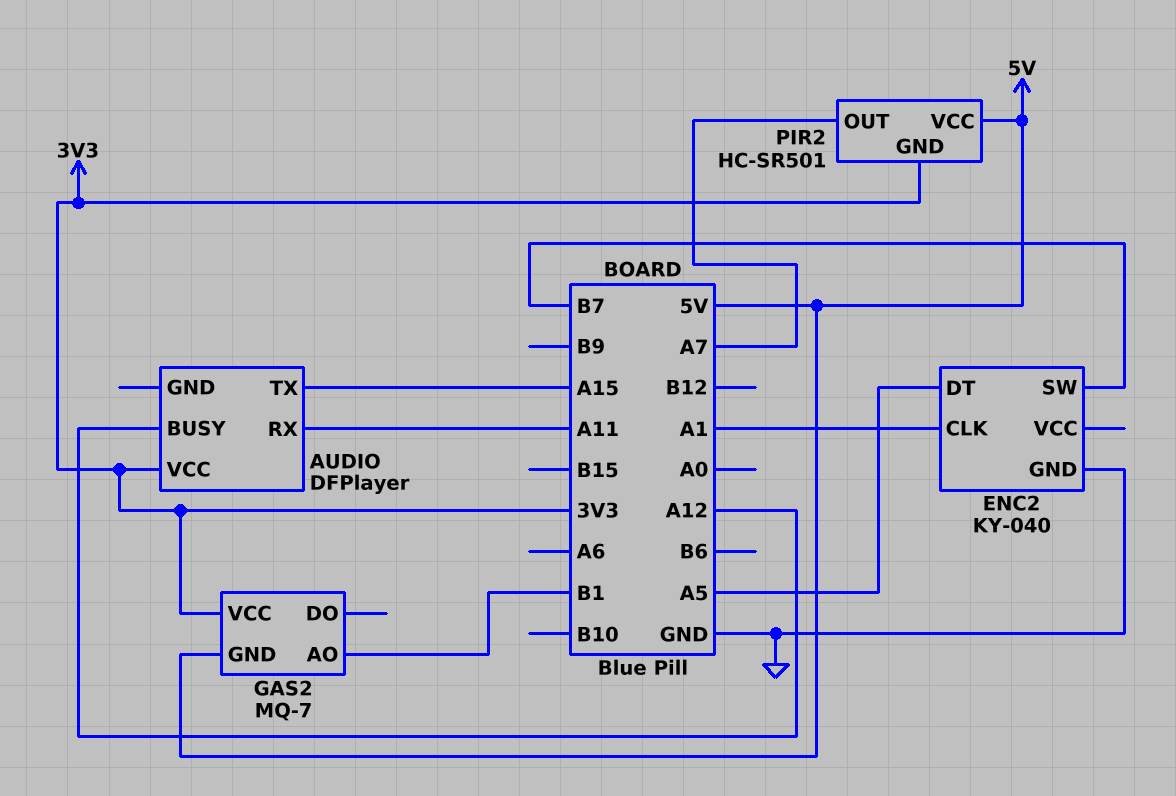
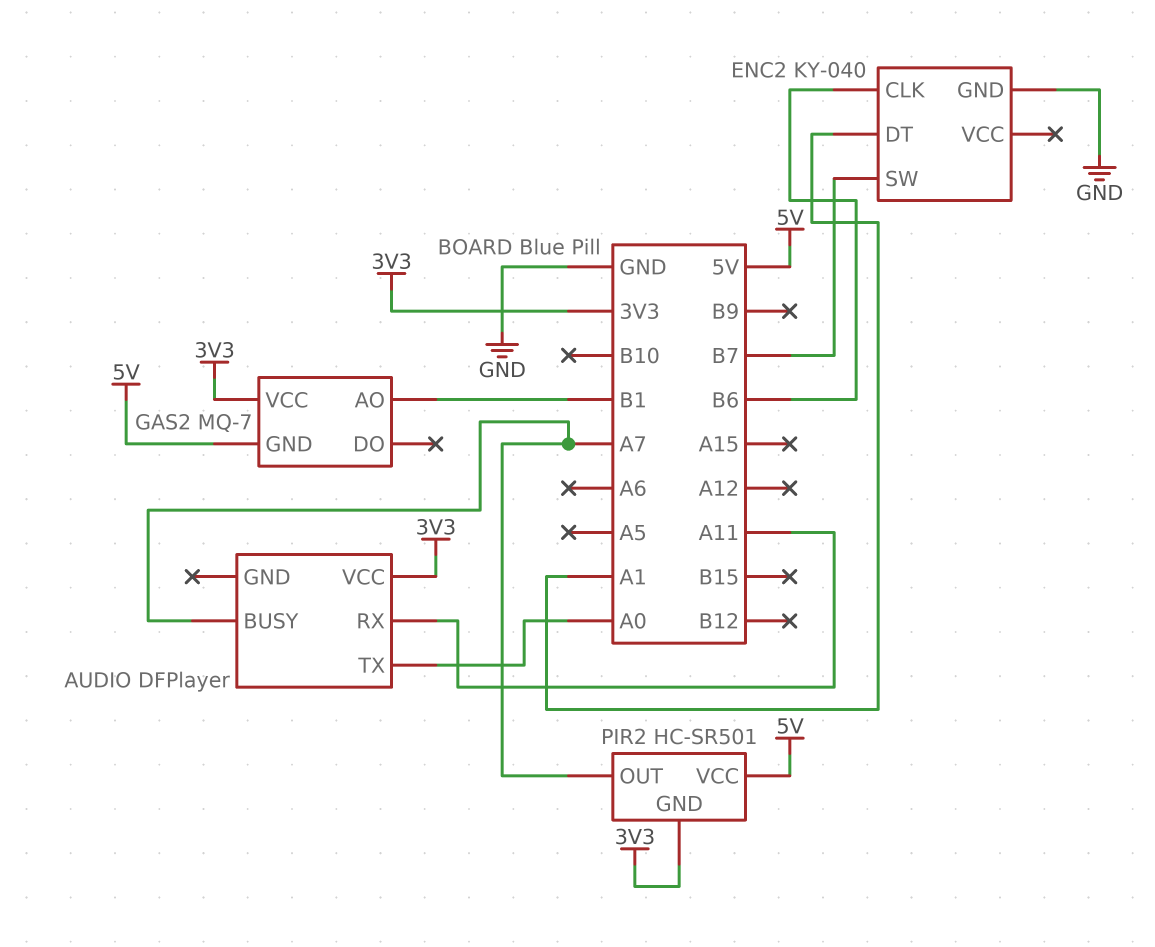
AUDIO pin BUSY: A12 -> A7
AUDIO pin TX: A15 -> A0
ENC2 pin CLK: A1 -> B6
ENC2 pin DT: A5 -> A1

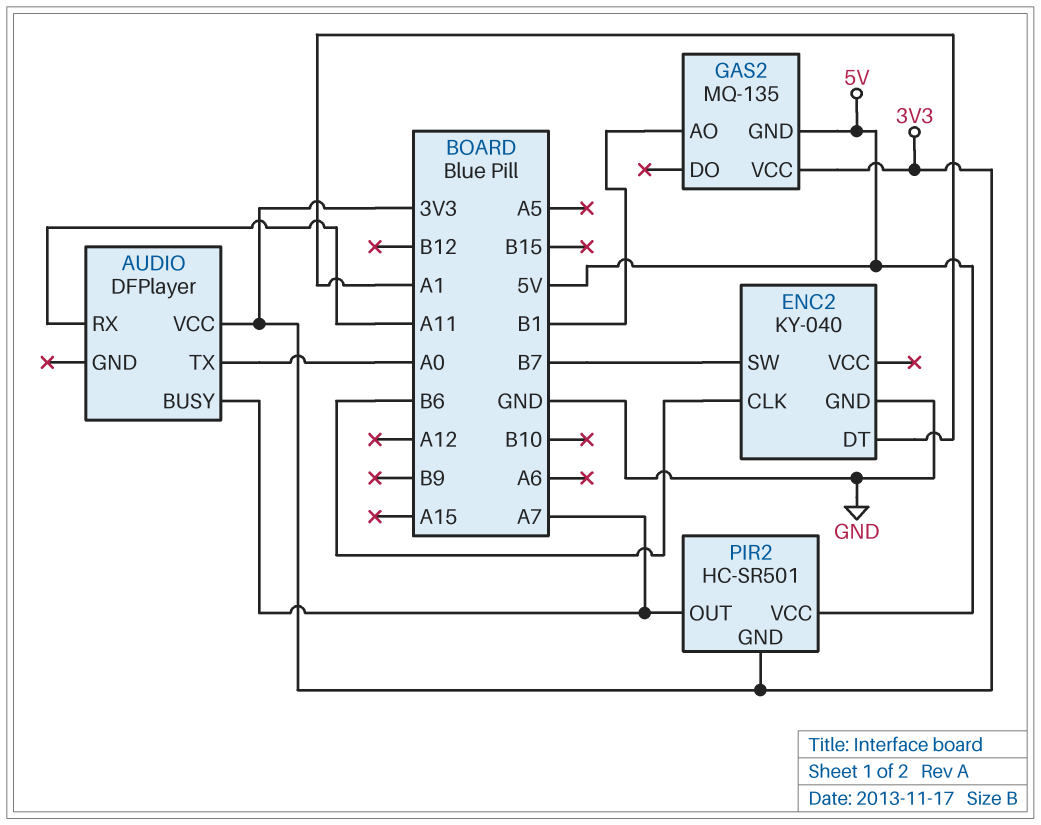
GAS2: MQ-7 -> MQ-135

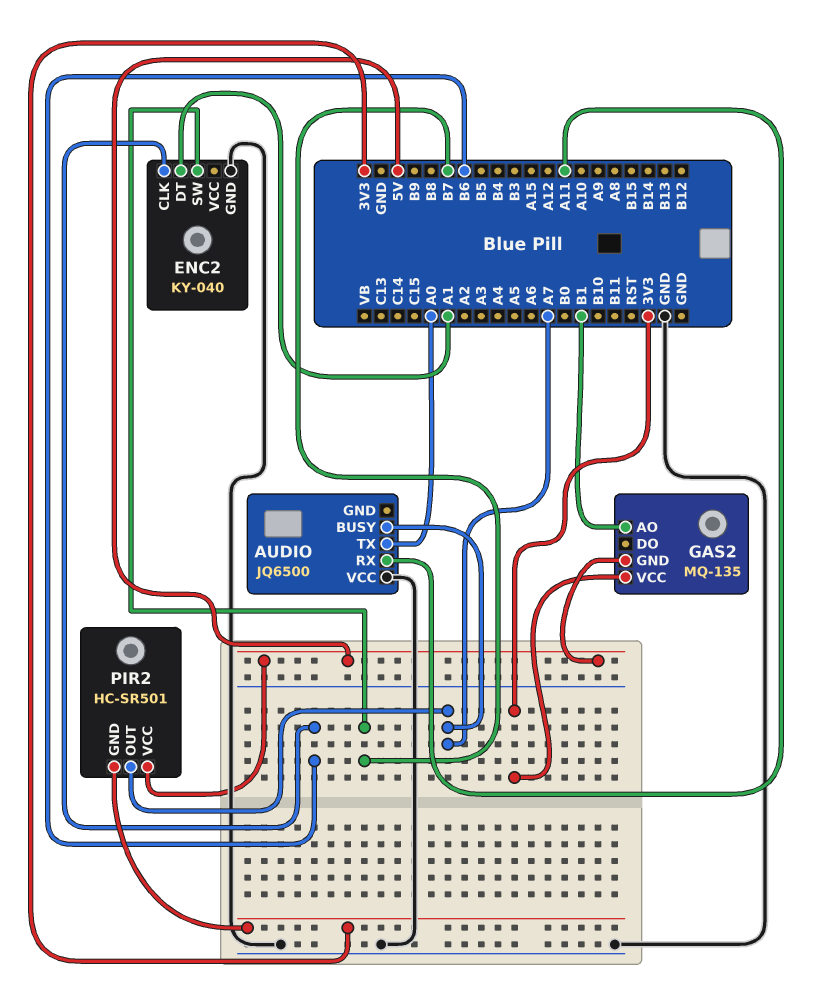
AUDIO: DFPlayer -> JQ6500
AUDIO pin VCC: 3V3 -> GND

